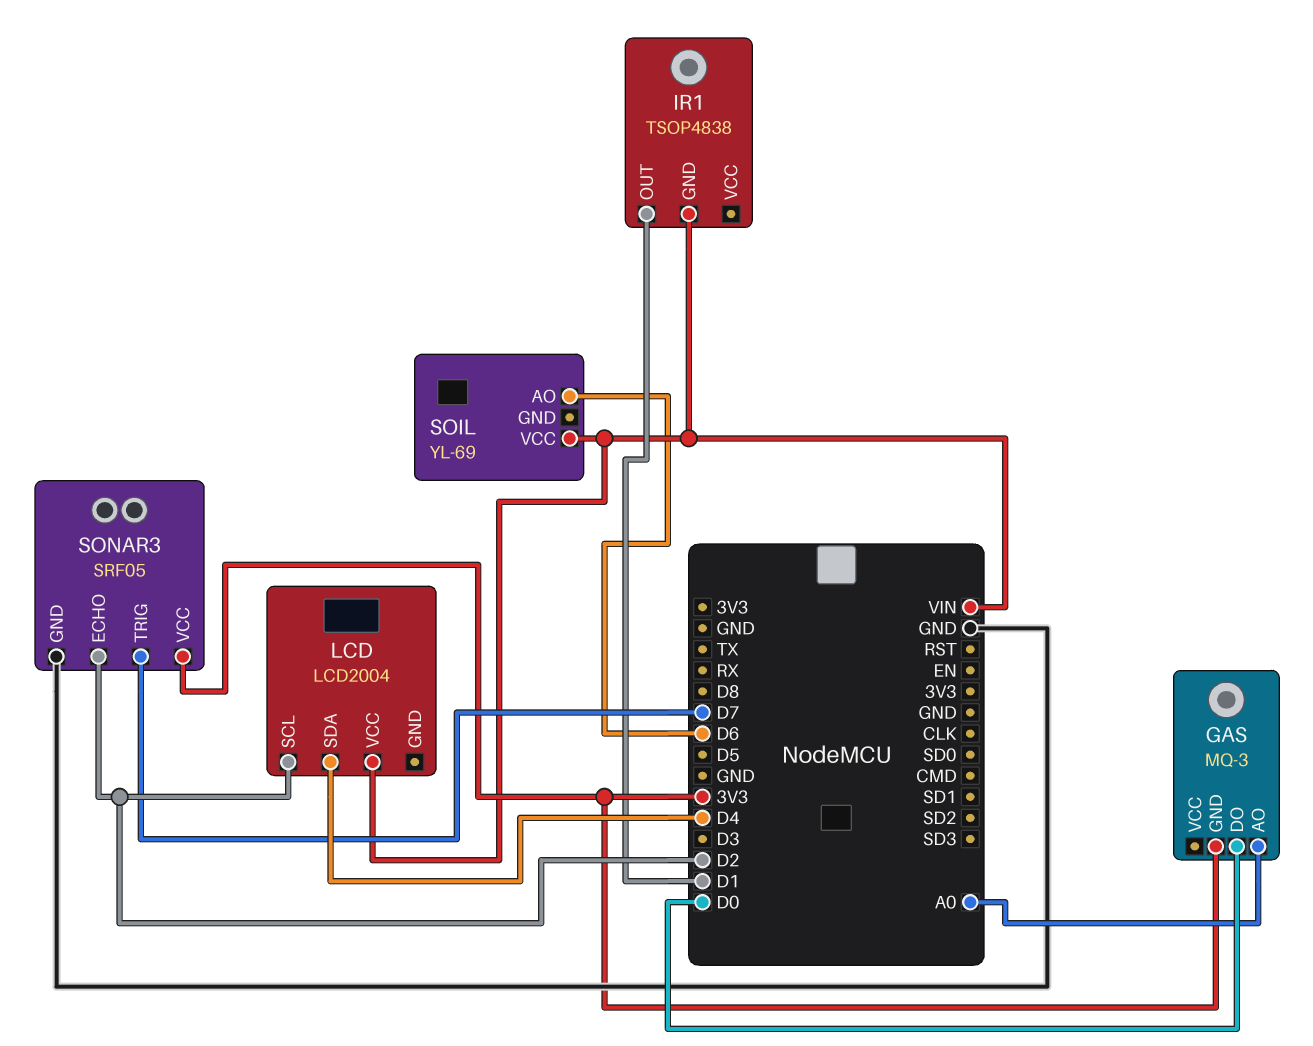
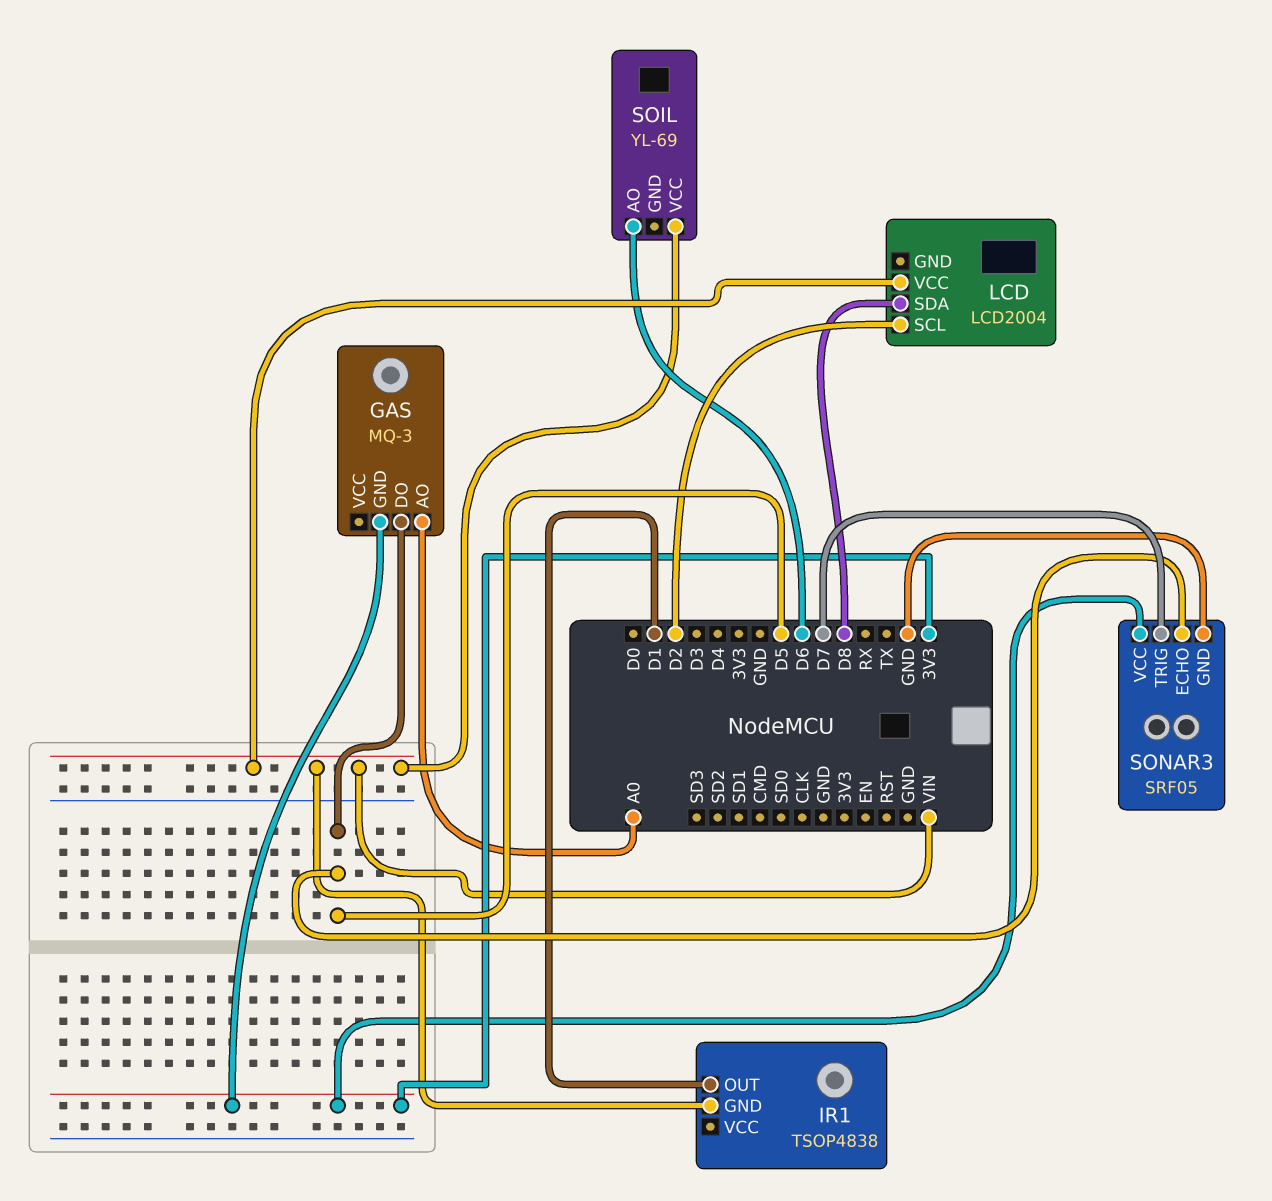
GAS pin DO: D0 -> D5
LCD pin SDA: D4 -> D8
SONAR3 pin ECHO: D2 -> D5

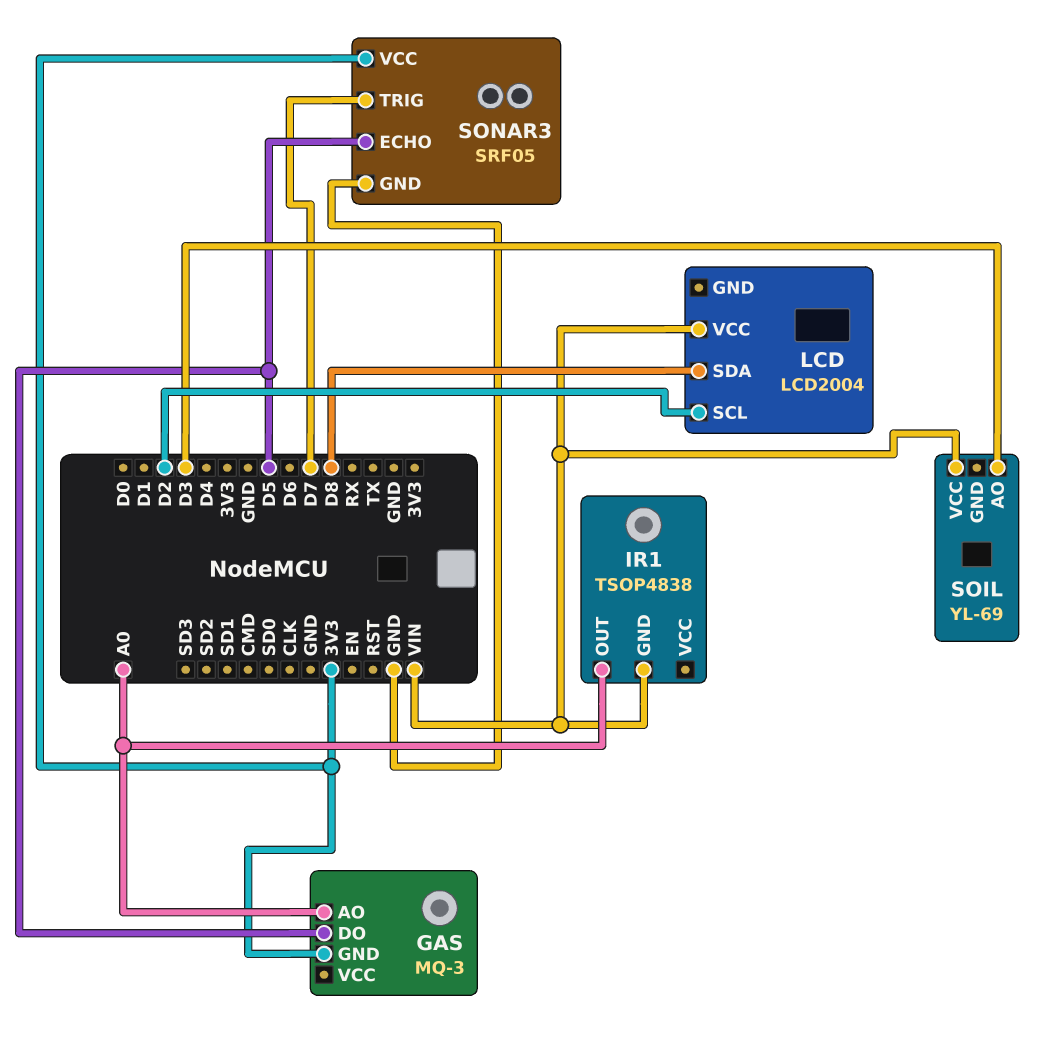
IR1 pin OUT: D1 -> A0
SOIL pin AO: D6 -> D3

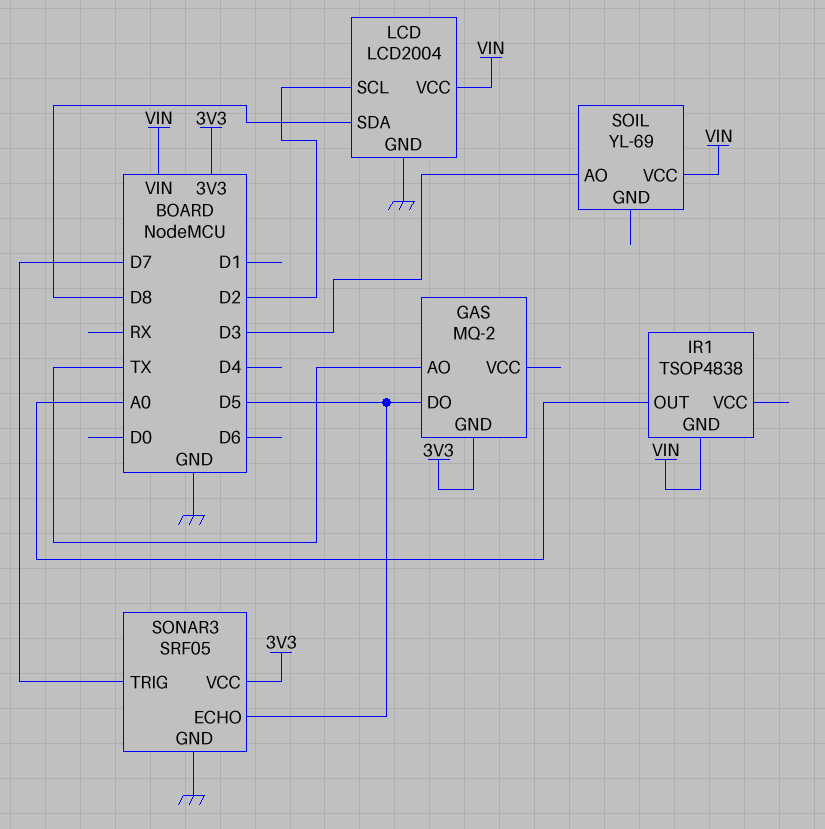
GAS: MQ-3 -> MQ-2
GAS pin AO: A0 -> TX
LCD pin GND: none -> GND

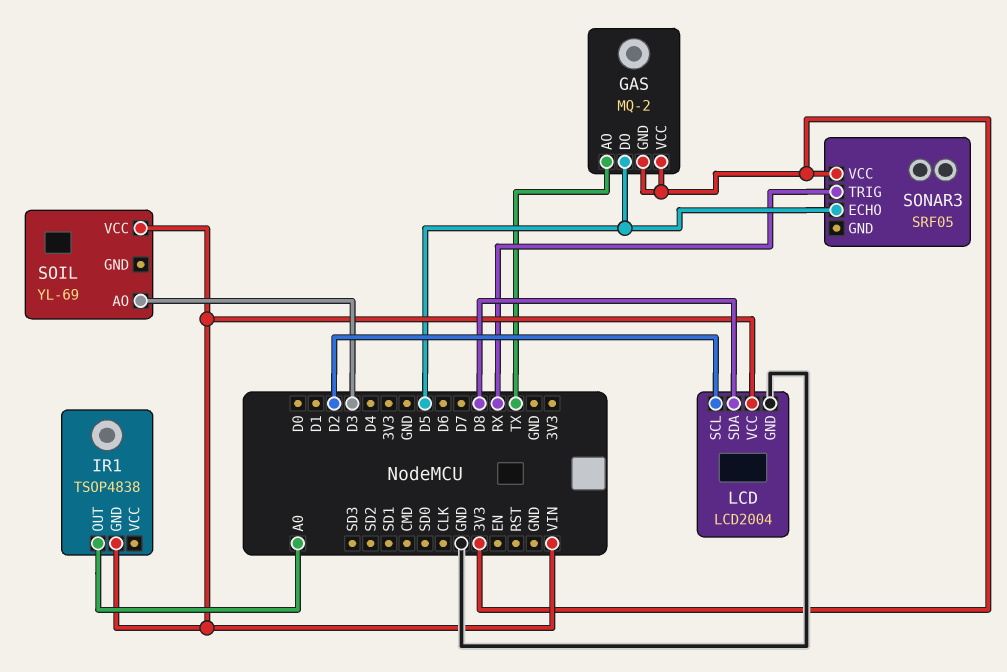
GAS pin VCC: none -> 3V3
SONAR3 pin GND: GND -> none
SONAR3 pin TRIG: D7 -> RX

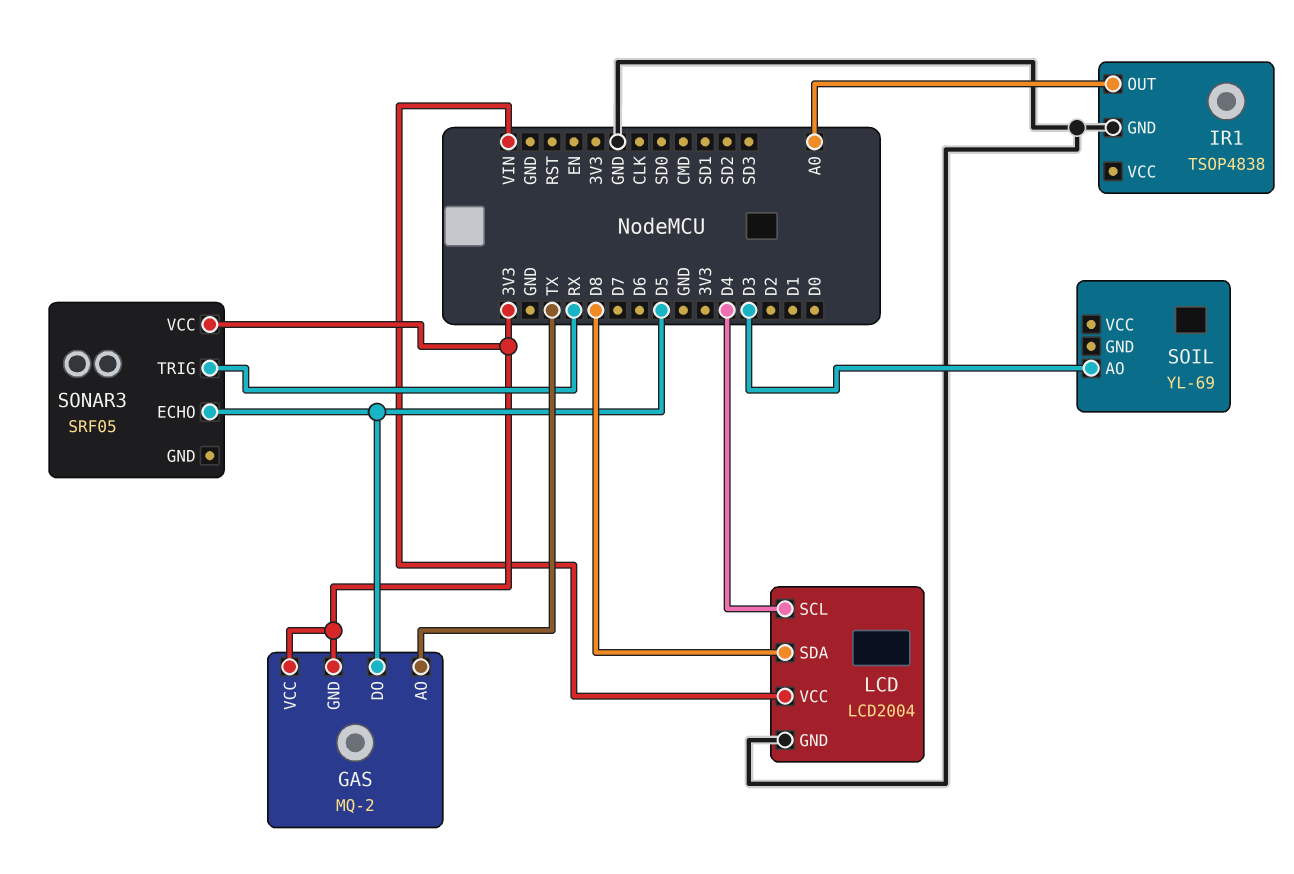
IR1 pin GND: VIN -> GND
LCD pin SCL: D2 -> D4
SOIL pin VCC: VIN -> none

